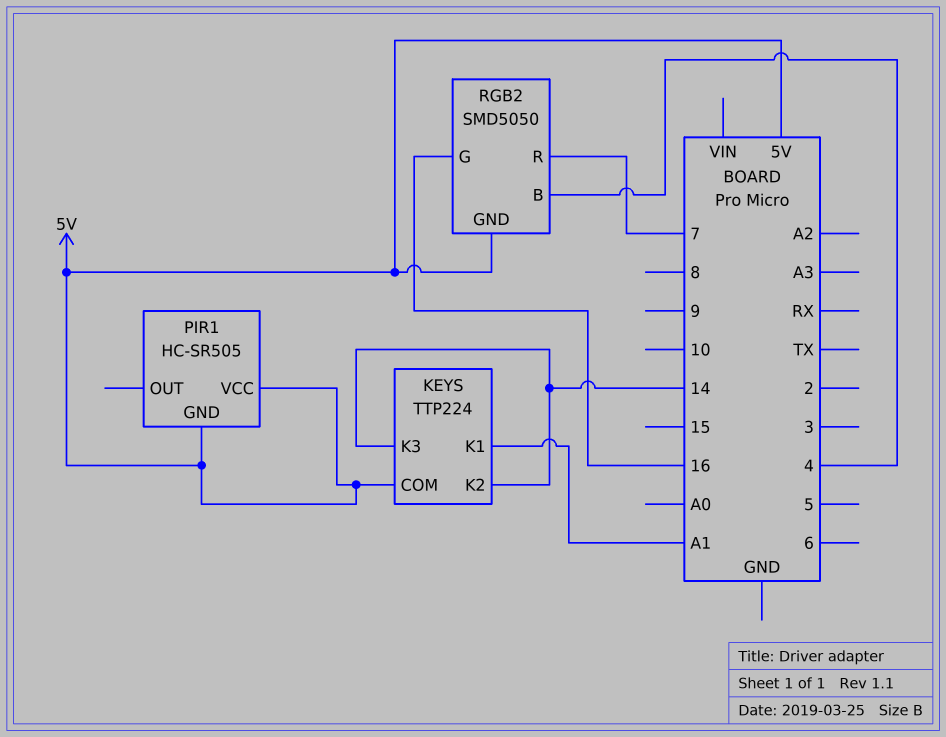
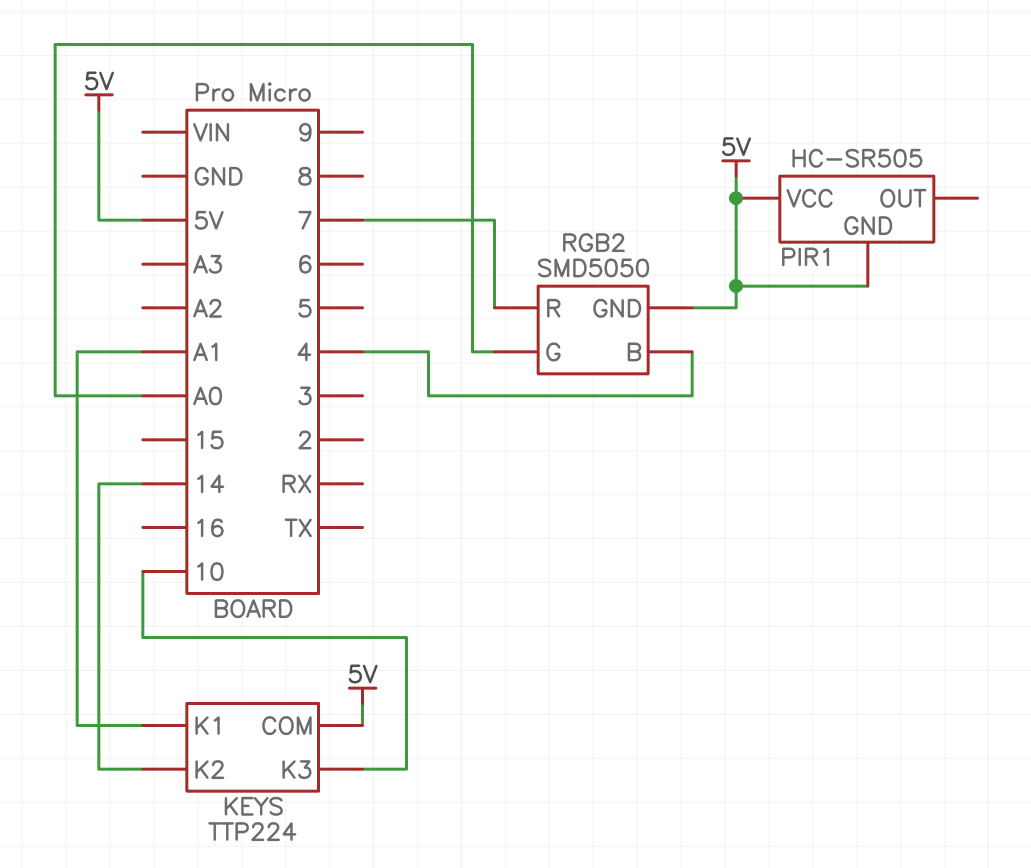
KEYS pin K3: 14 -> 10
RGB2 pin G: 16 -> A0

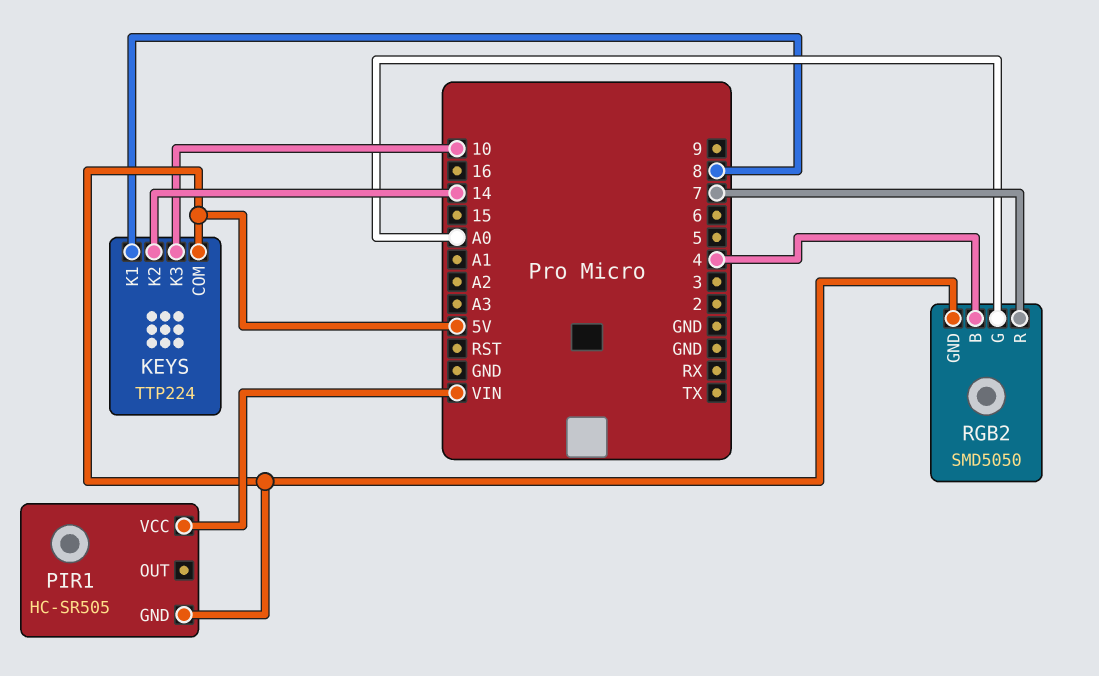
KEYS pin K1: A1 -> 8
PIR1 pin VCC: 5V -> VIN

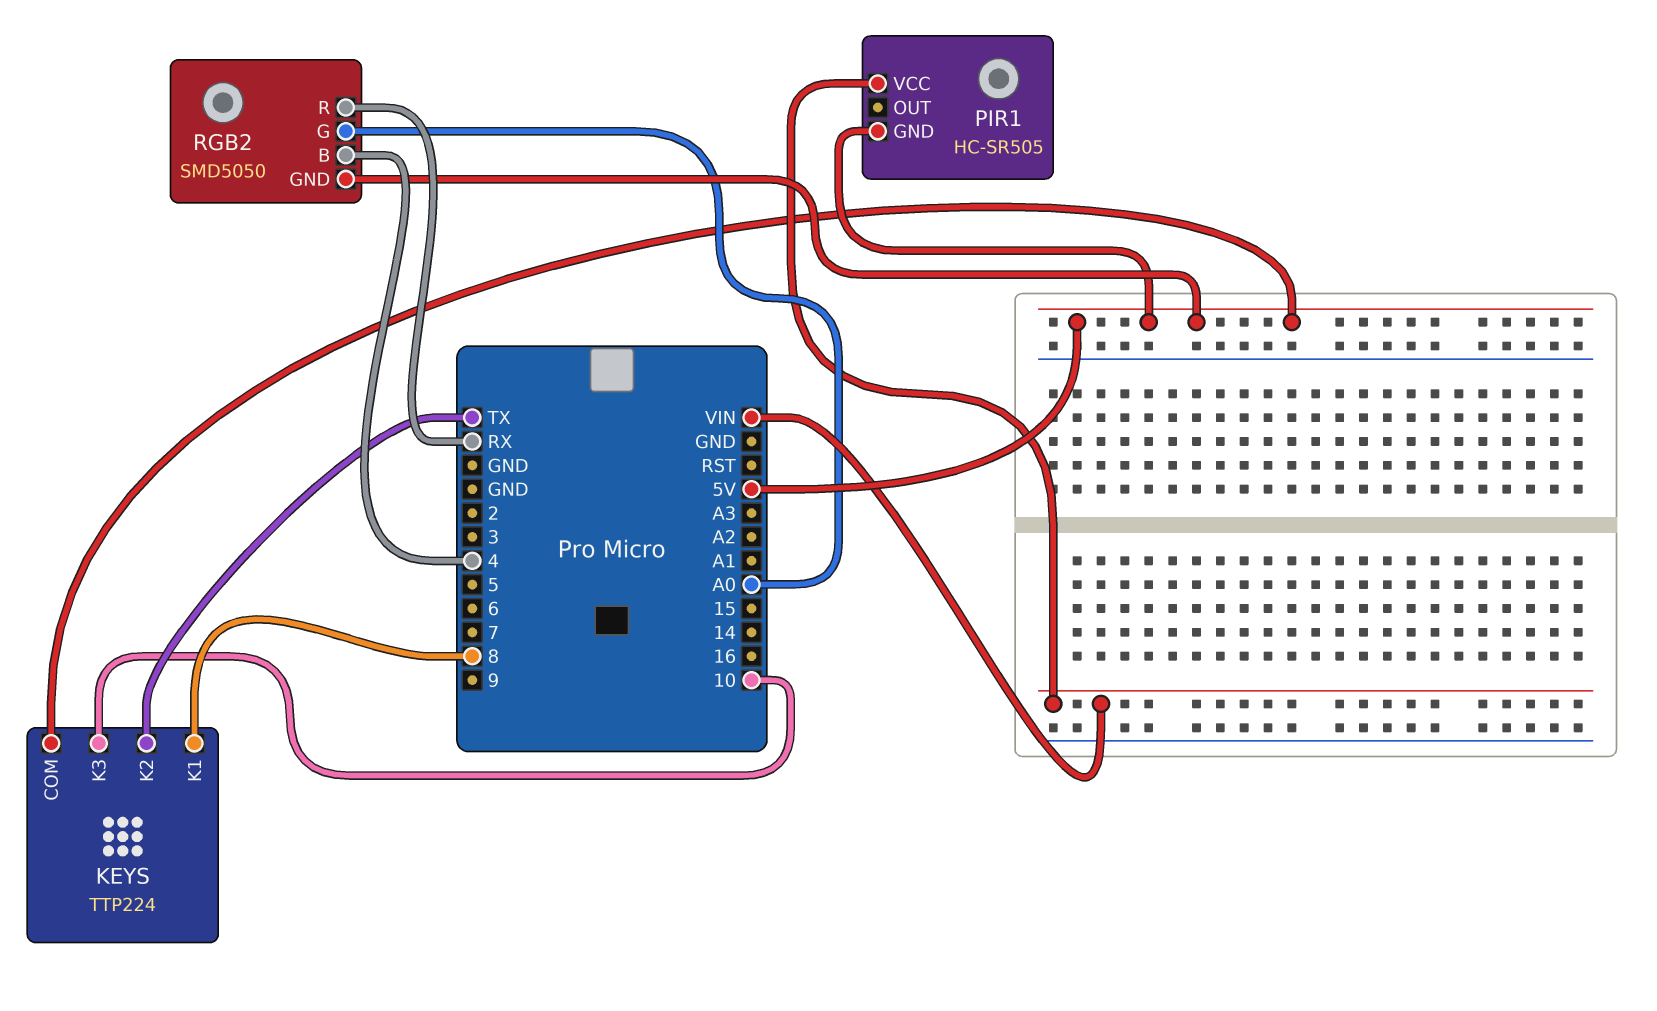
KEYS pin K2: 14 -> TX
RGB2 pin R: 7 -> RX

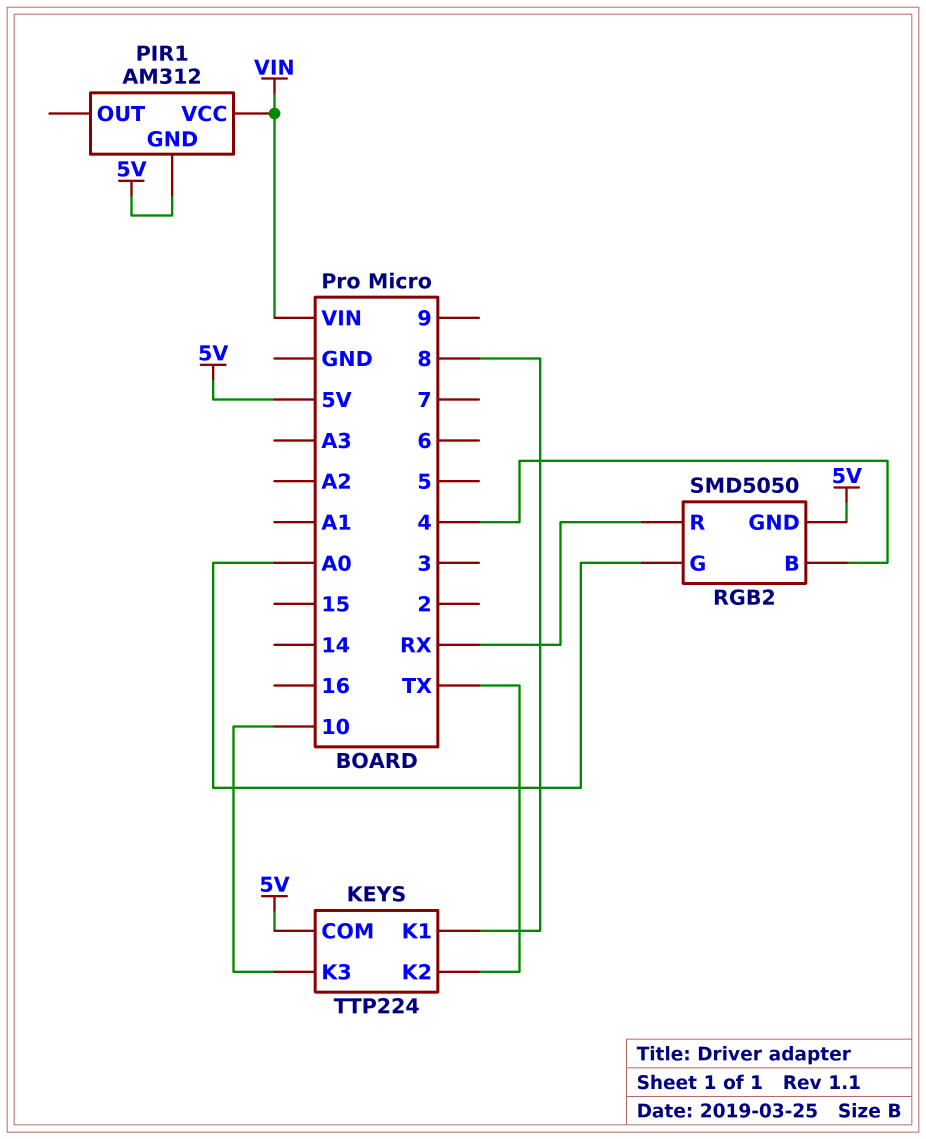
PIR1: HC-SR505 -> AM312

